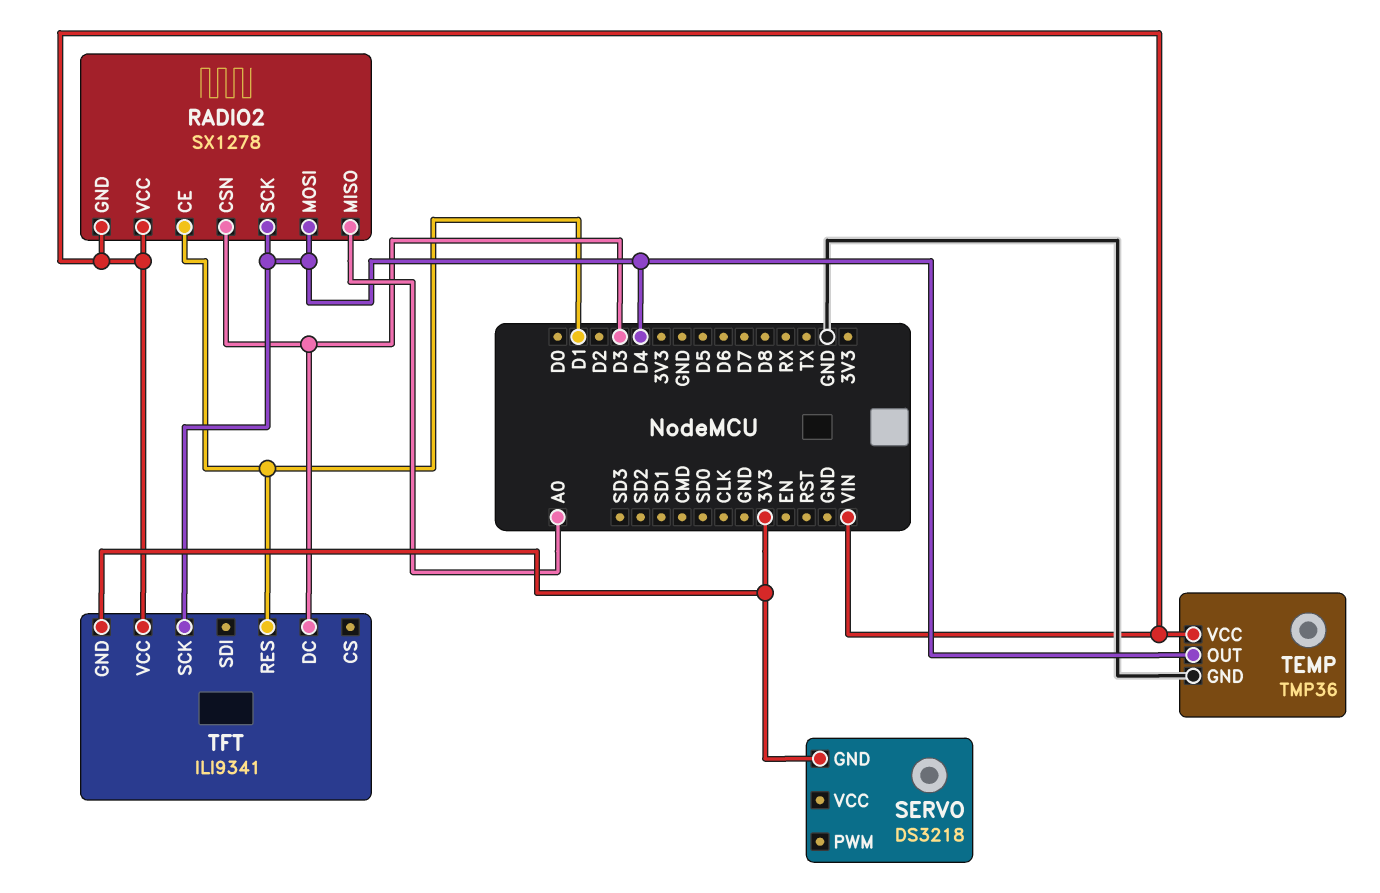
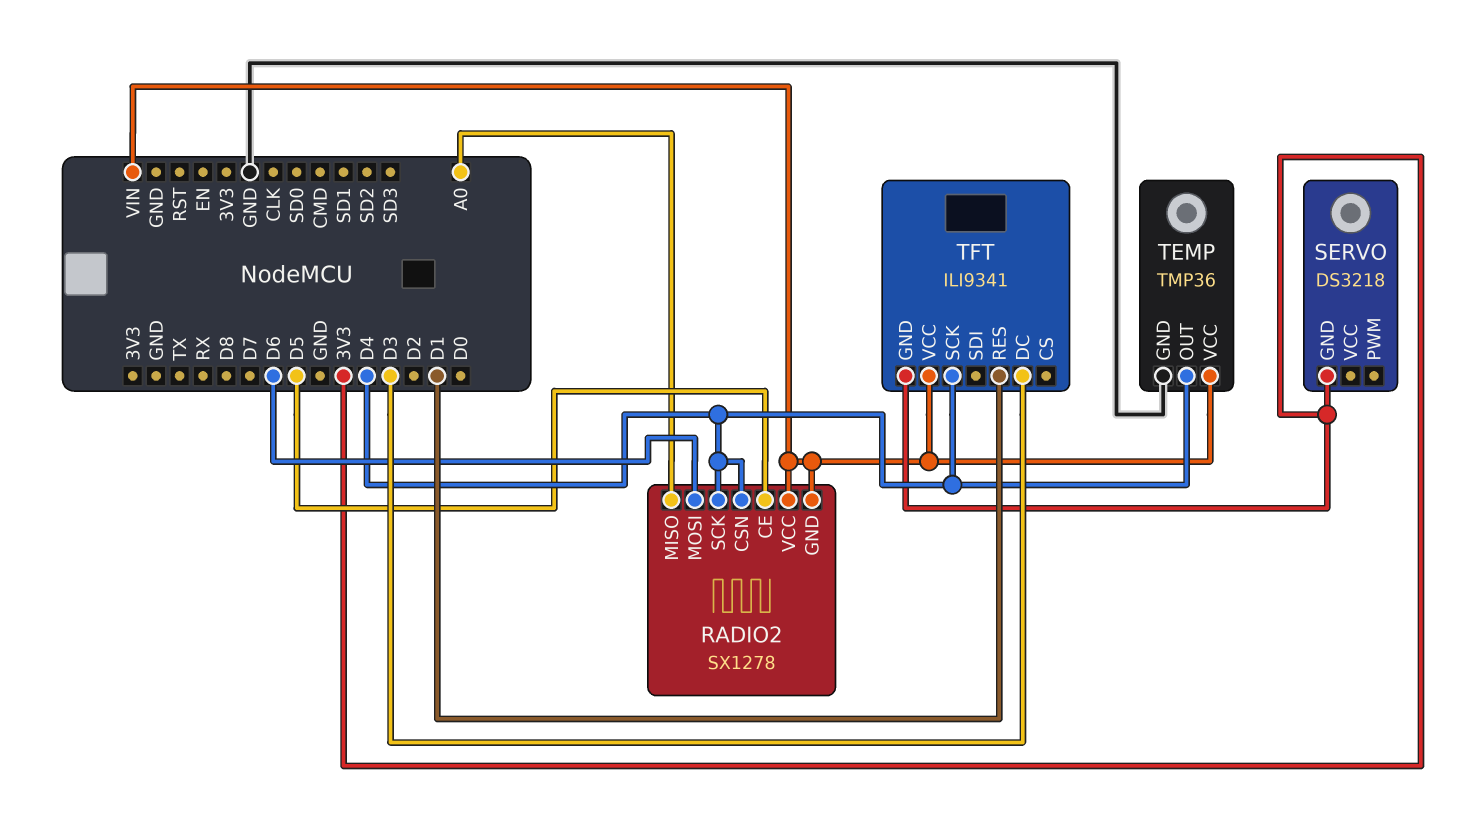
RADIO2 pin CE: D1 -> D5
RADIO2 pin CSN: D3 -> D4
RADIO2 pin MOSI: D4 -> D6

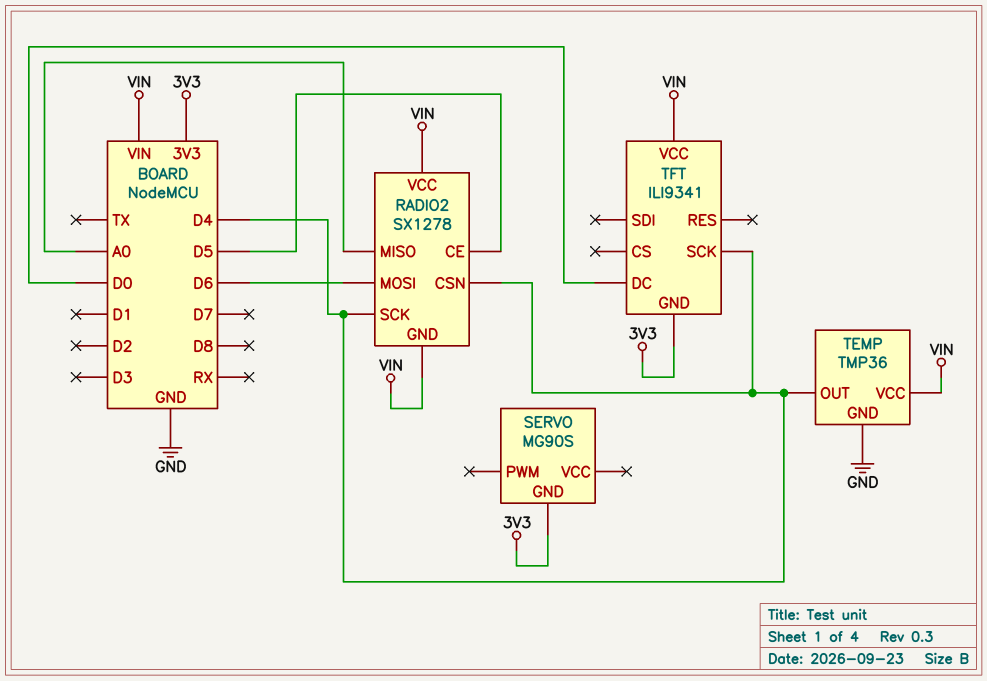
SERVO: DS3218 -> MG90S
TFT pin DC: D3 -> D0
TFT pin RES: D1 -> none

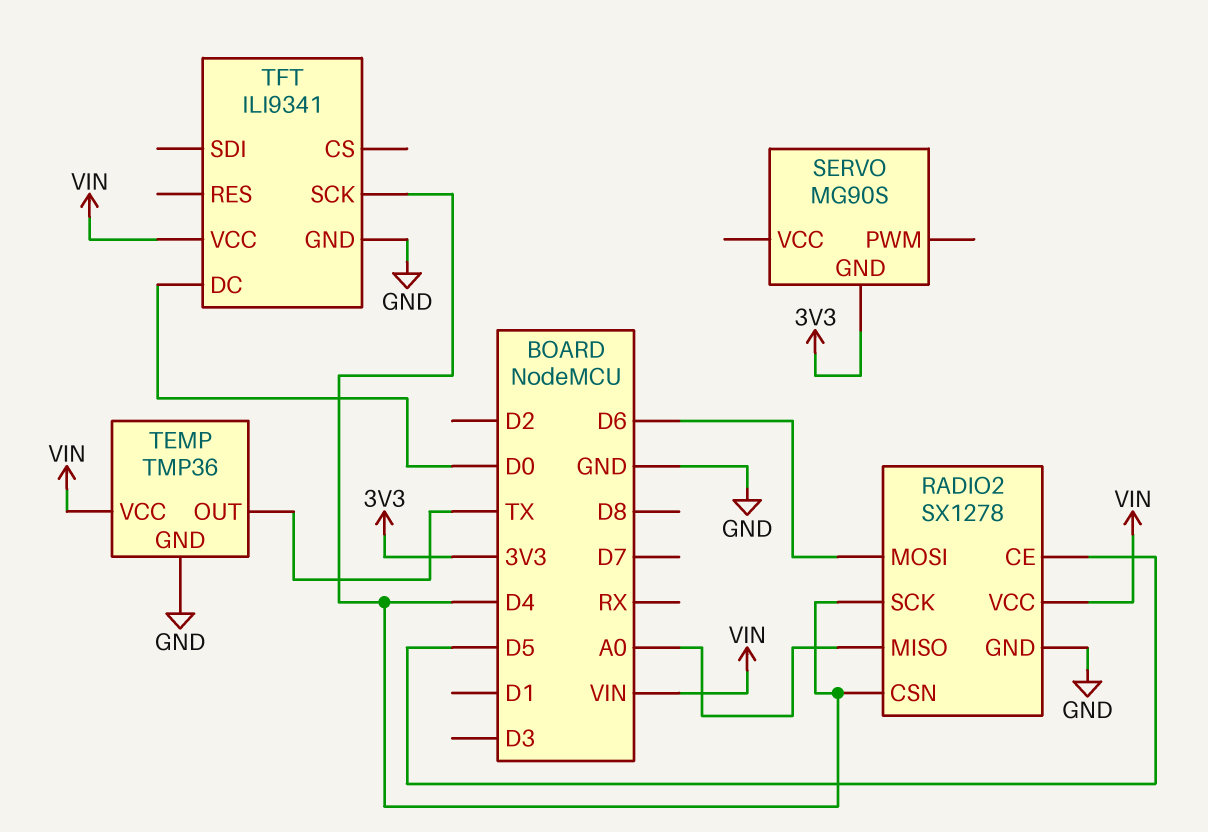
RADIO2 pin GND: VIN -> GND
TEMP pin OUT: D4 -> TX
TFT pin GND: 3V3 -> GND

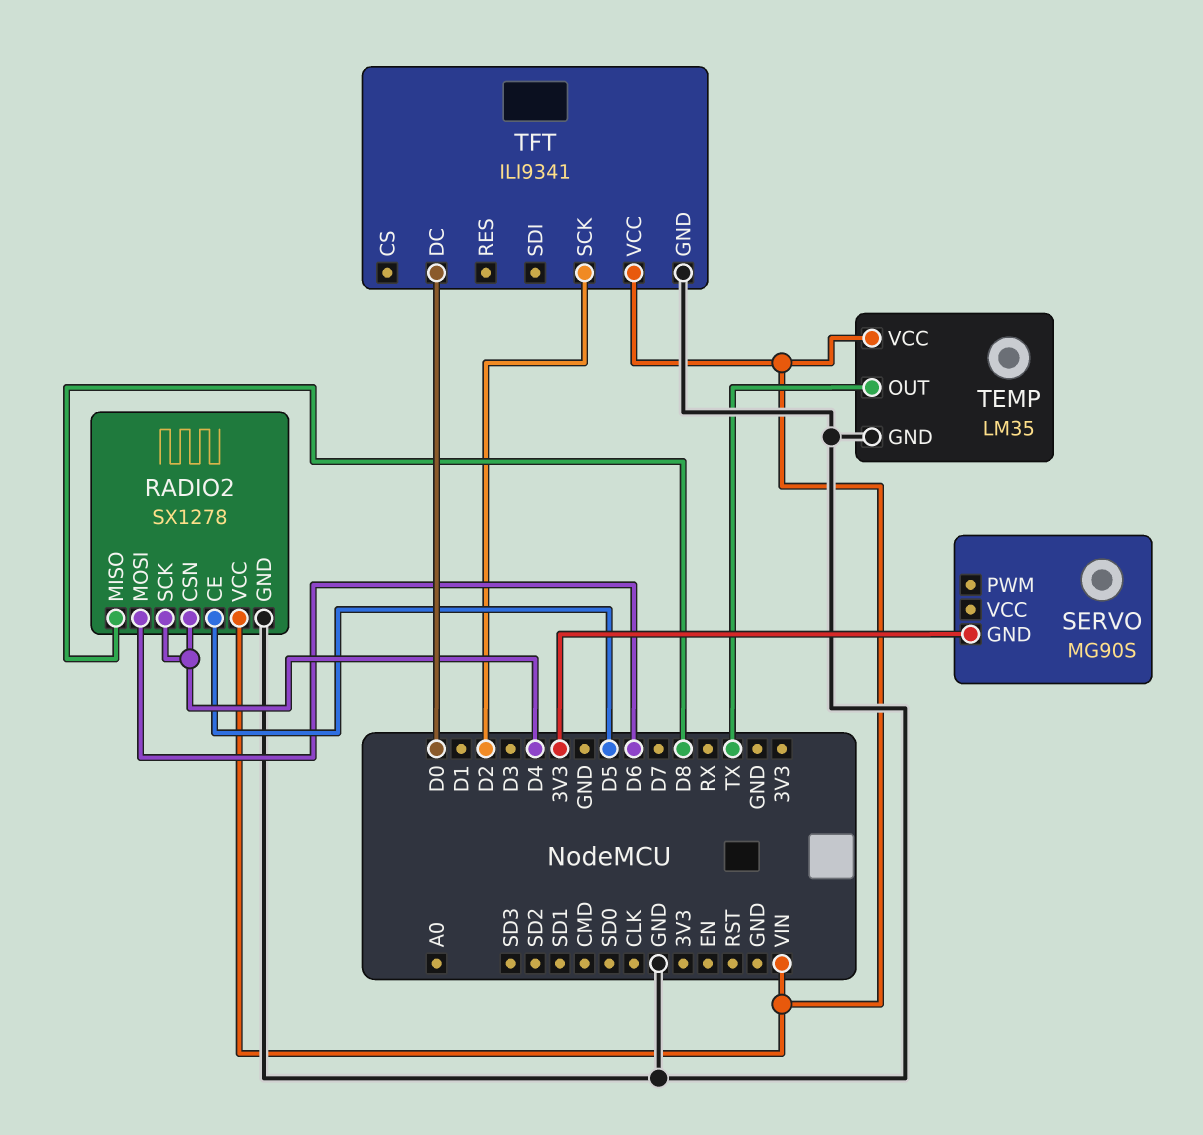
RADIO2 pin MISO: A0 -> D8
TEMP: TMP36 -> LM35
TFT pin SCK: D4 -> D2

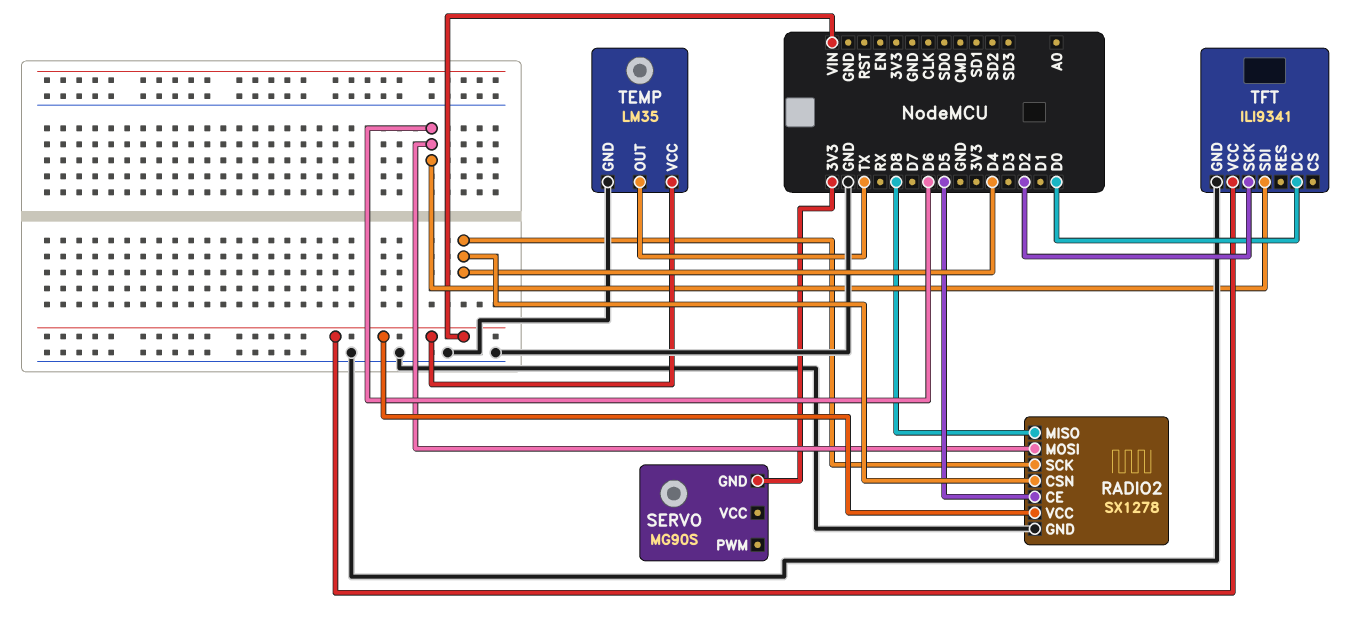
TFT pin SDI: none -> D6

